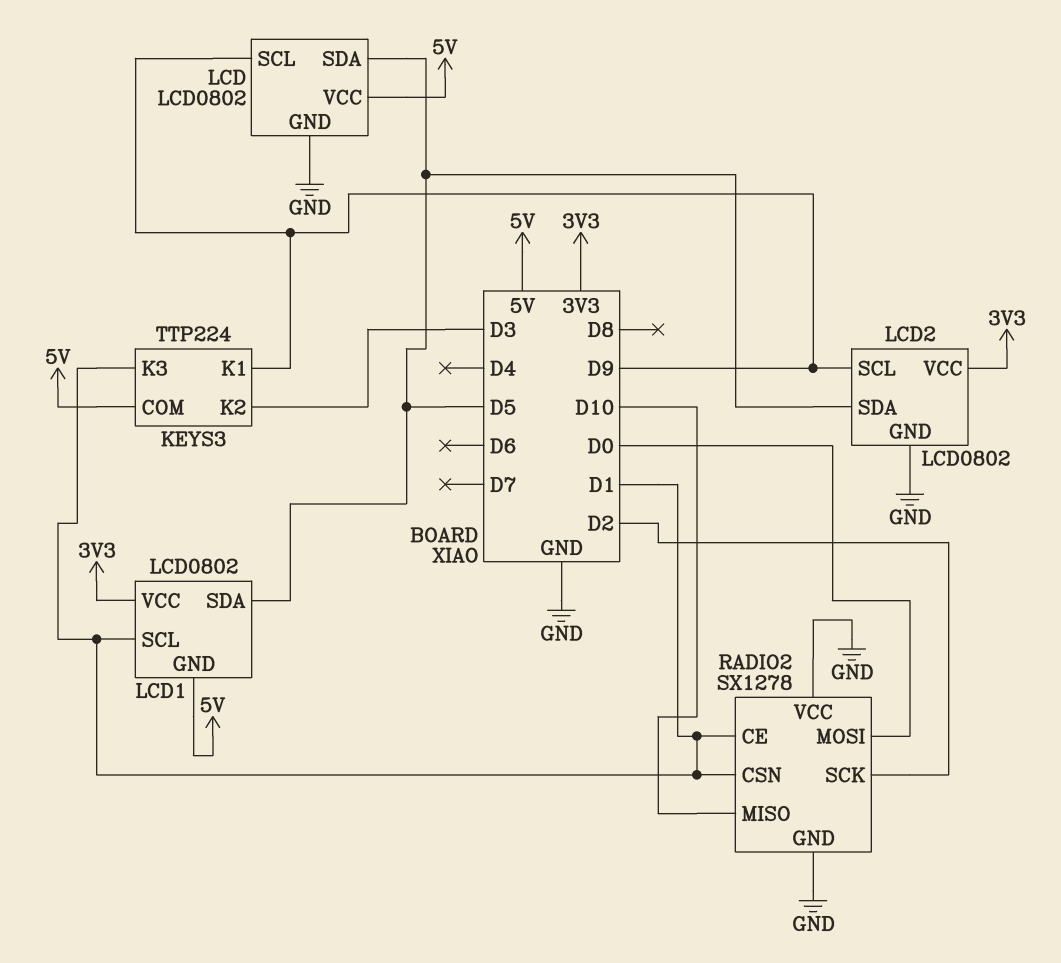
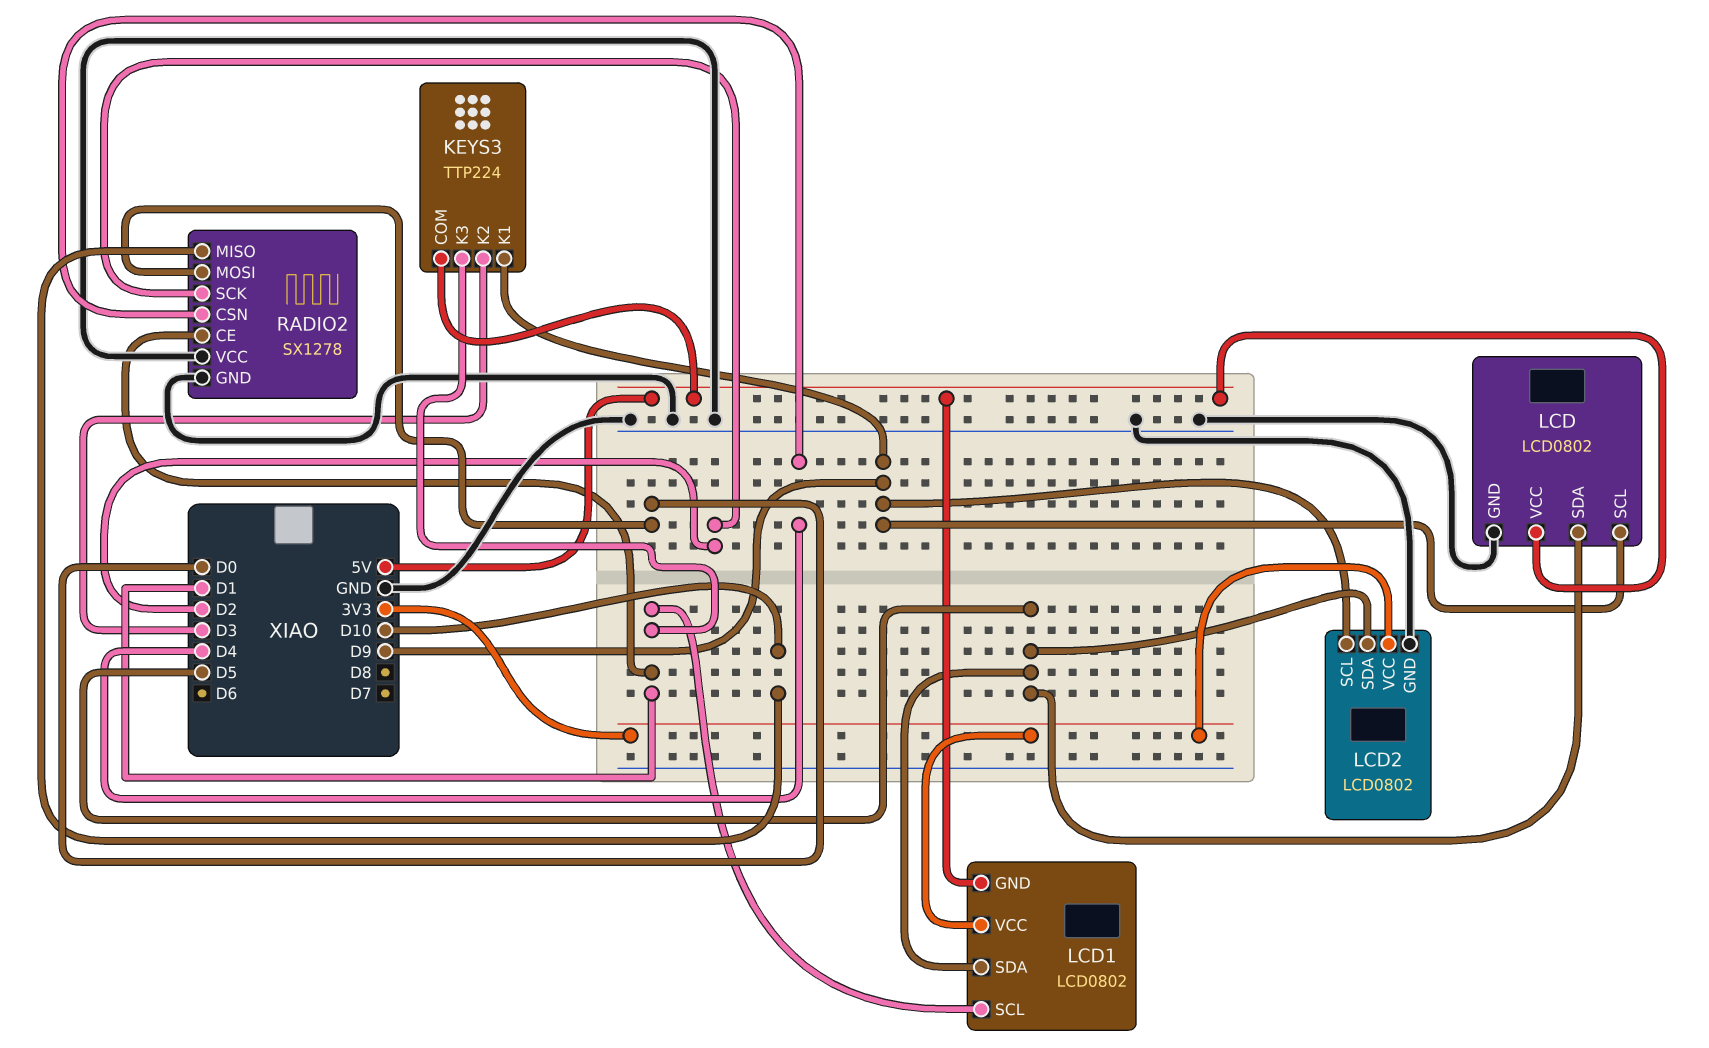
RADIO2 pin CSN: D1 -> D4

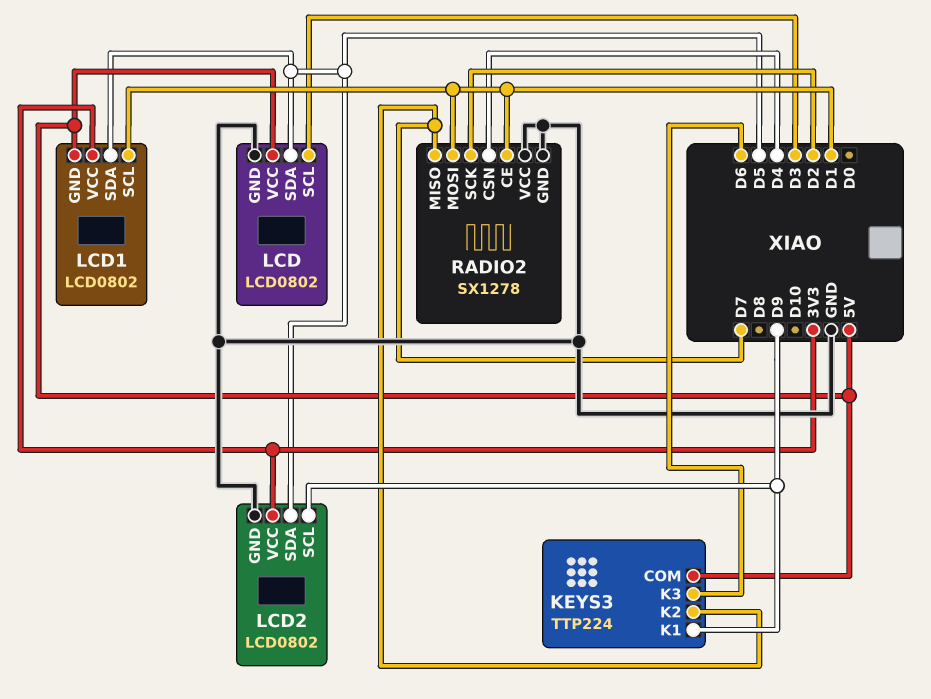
KEYS3 pin K2: D3 -> D7
KEYS3 pin K3: D1 -> D6
LCD pin SCL: D9 -> D3
RADIO2 pin MISO: D10 -> D7
RADIO2 pin MOSI: D0 -> D1

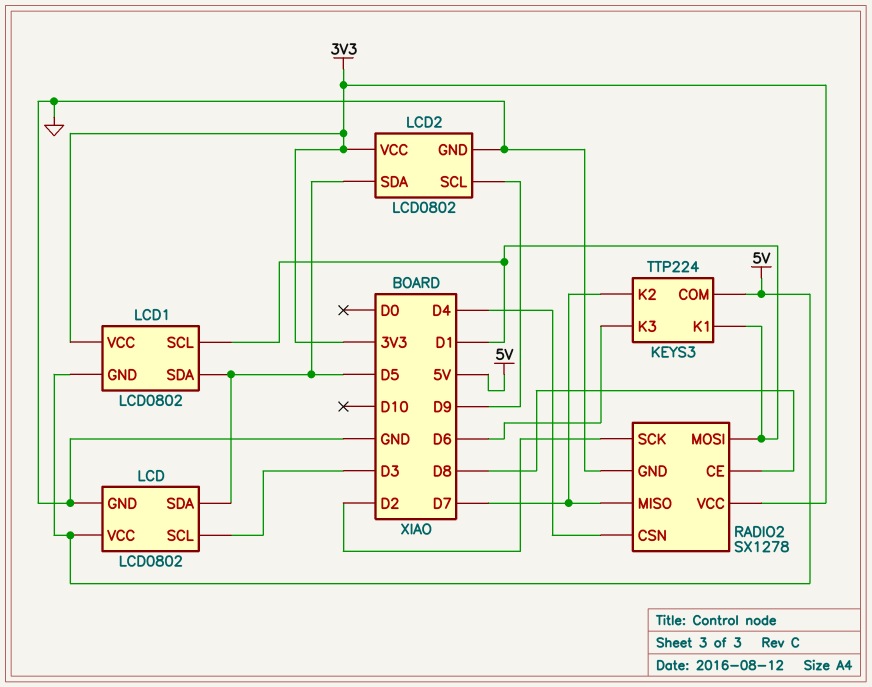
KEYS3 pin K1: D9 -> D1
RADIO2 pin CE: D1 -> D8
RADIO2 pin VCC: GND -> 3V3

